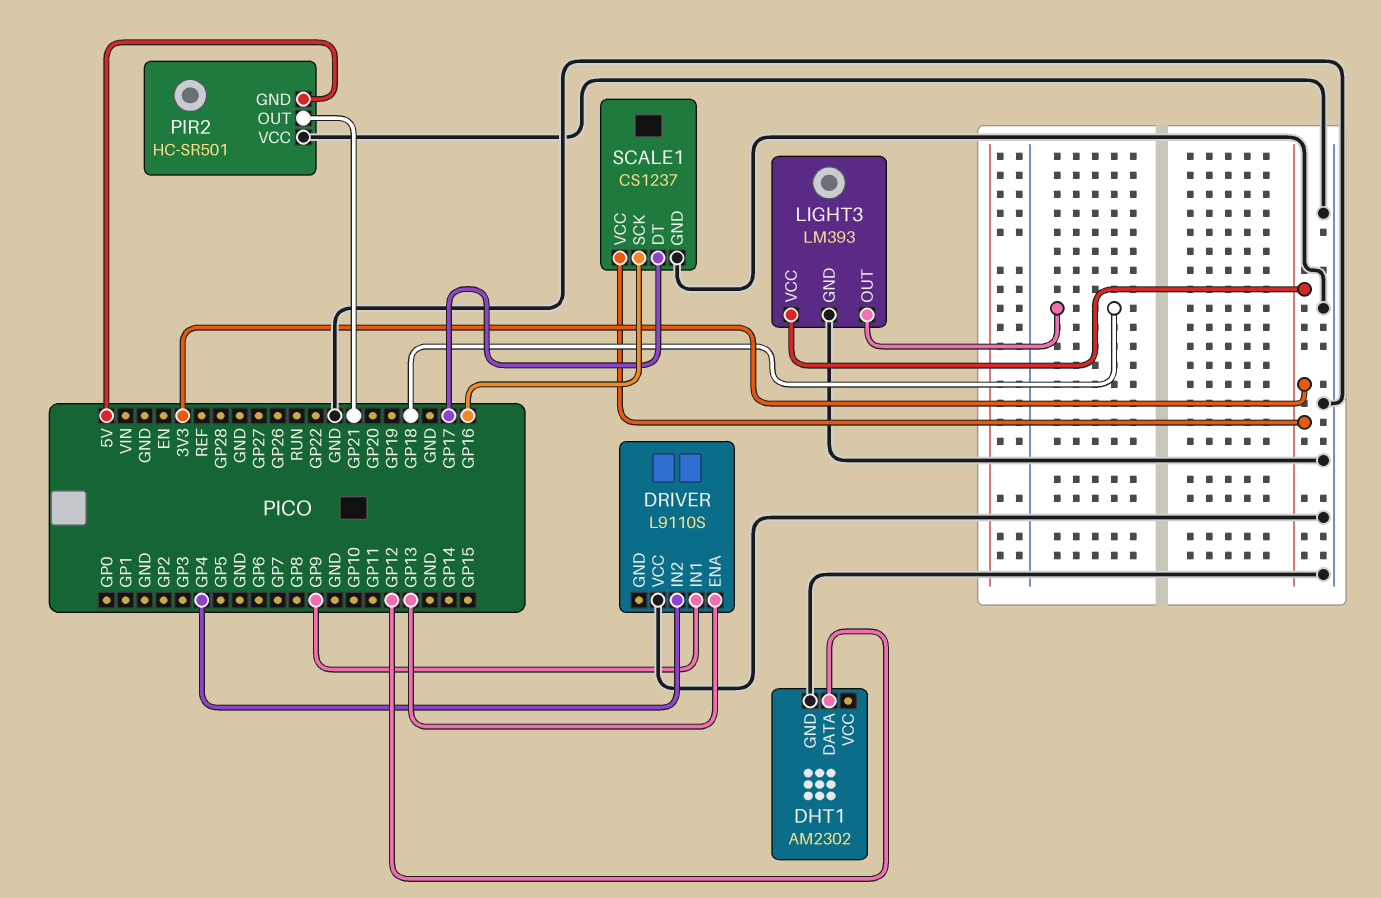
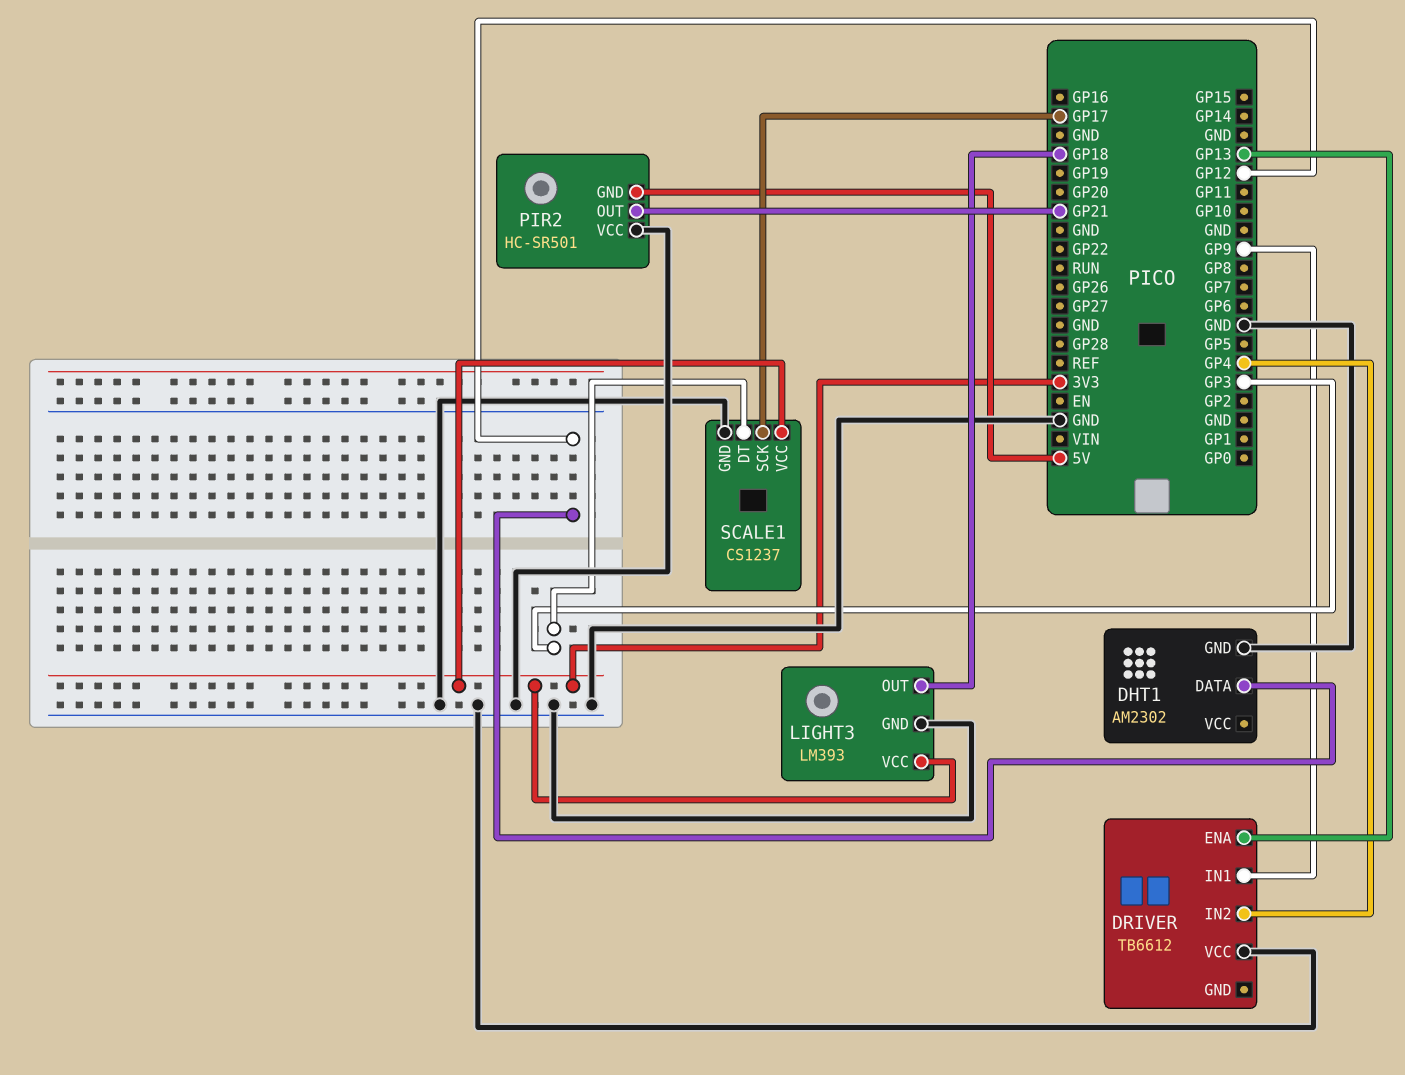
DRIVER: L9110S -> TB6612
SCALE1 pin DT: GP17 -> GP3
SCALE1 pin SCK: GP16 -> GP17

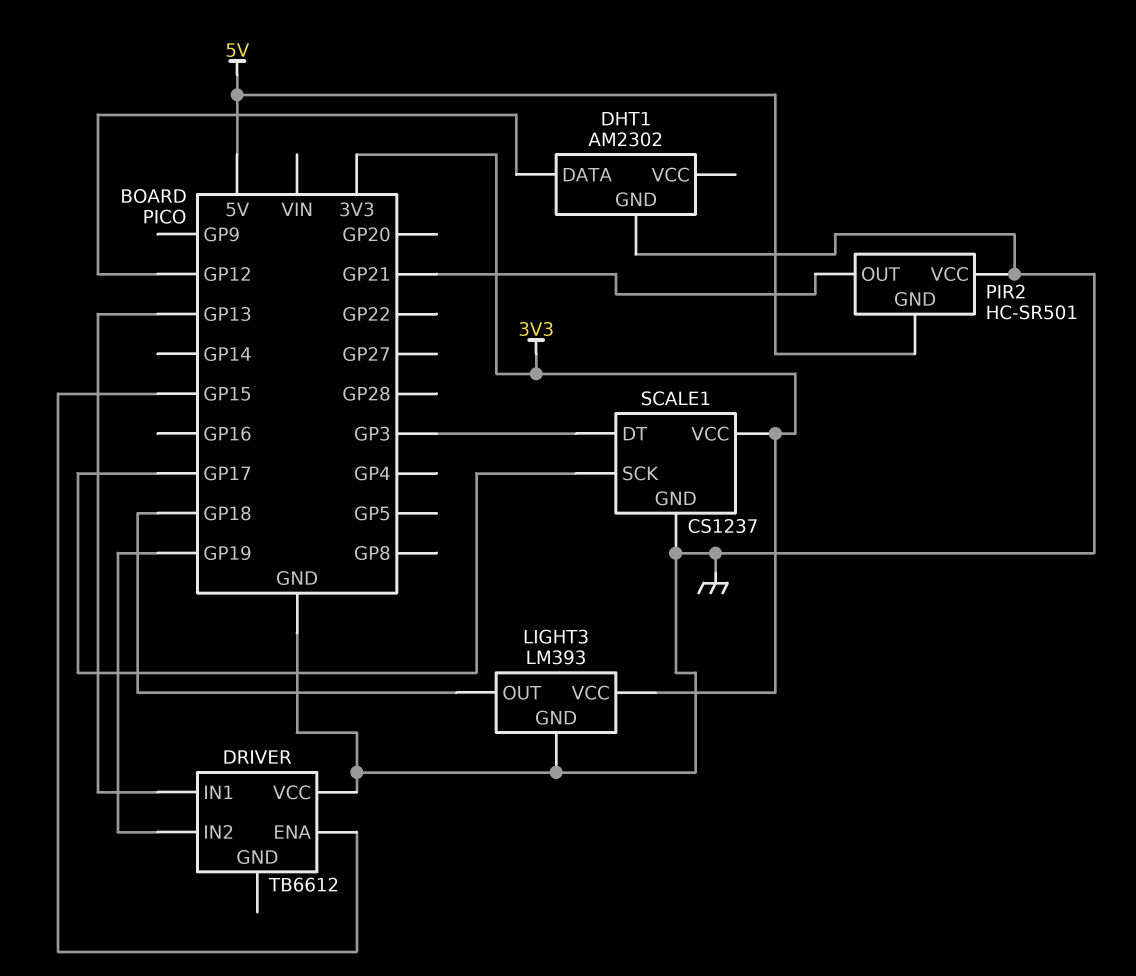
DRIVER pin ENA: GP13 -> GP15
DRIVER pin IN1: GP9 -> GP13
DRIVER pin IN2: GP4 -> GP19

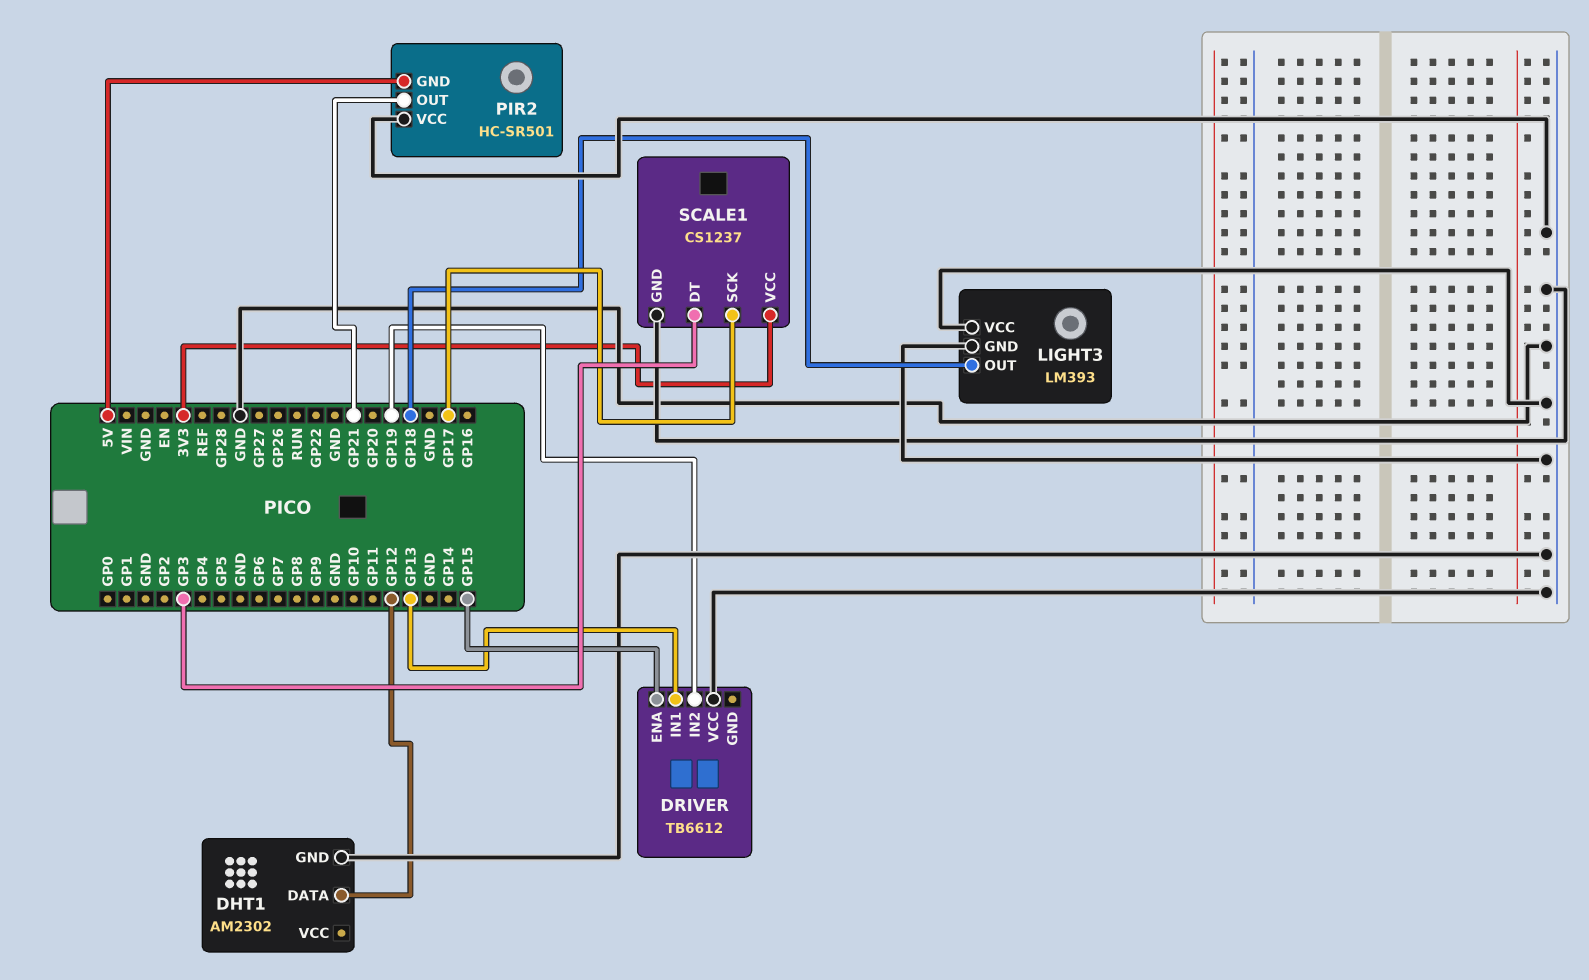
LIGHT3 pin VCC: 3V3 -> GND

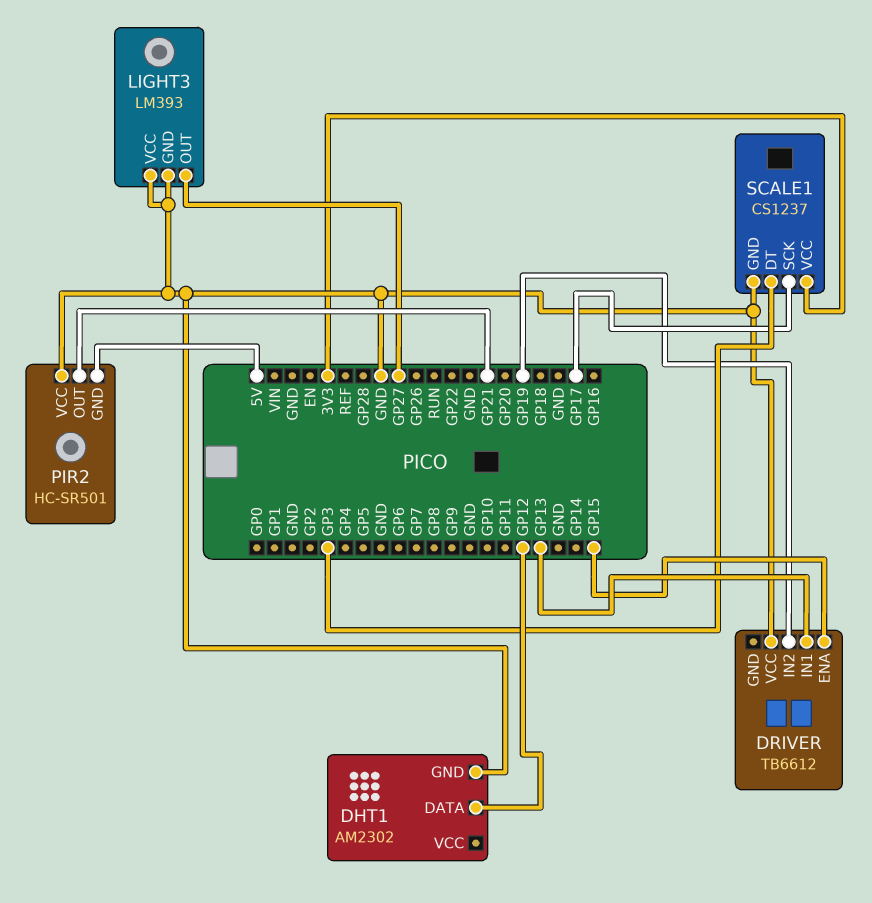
LIGHT3 pin OUT: GP18 -> GP27

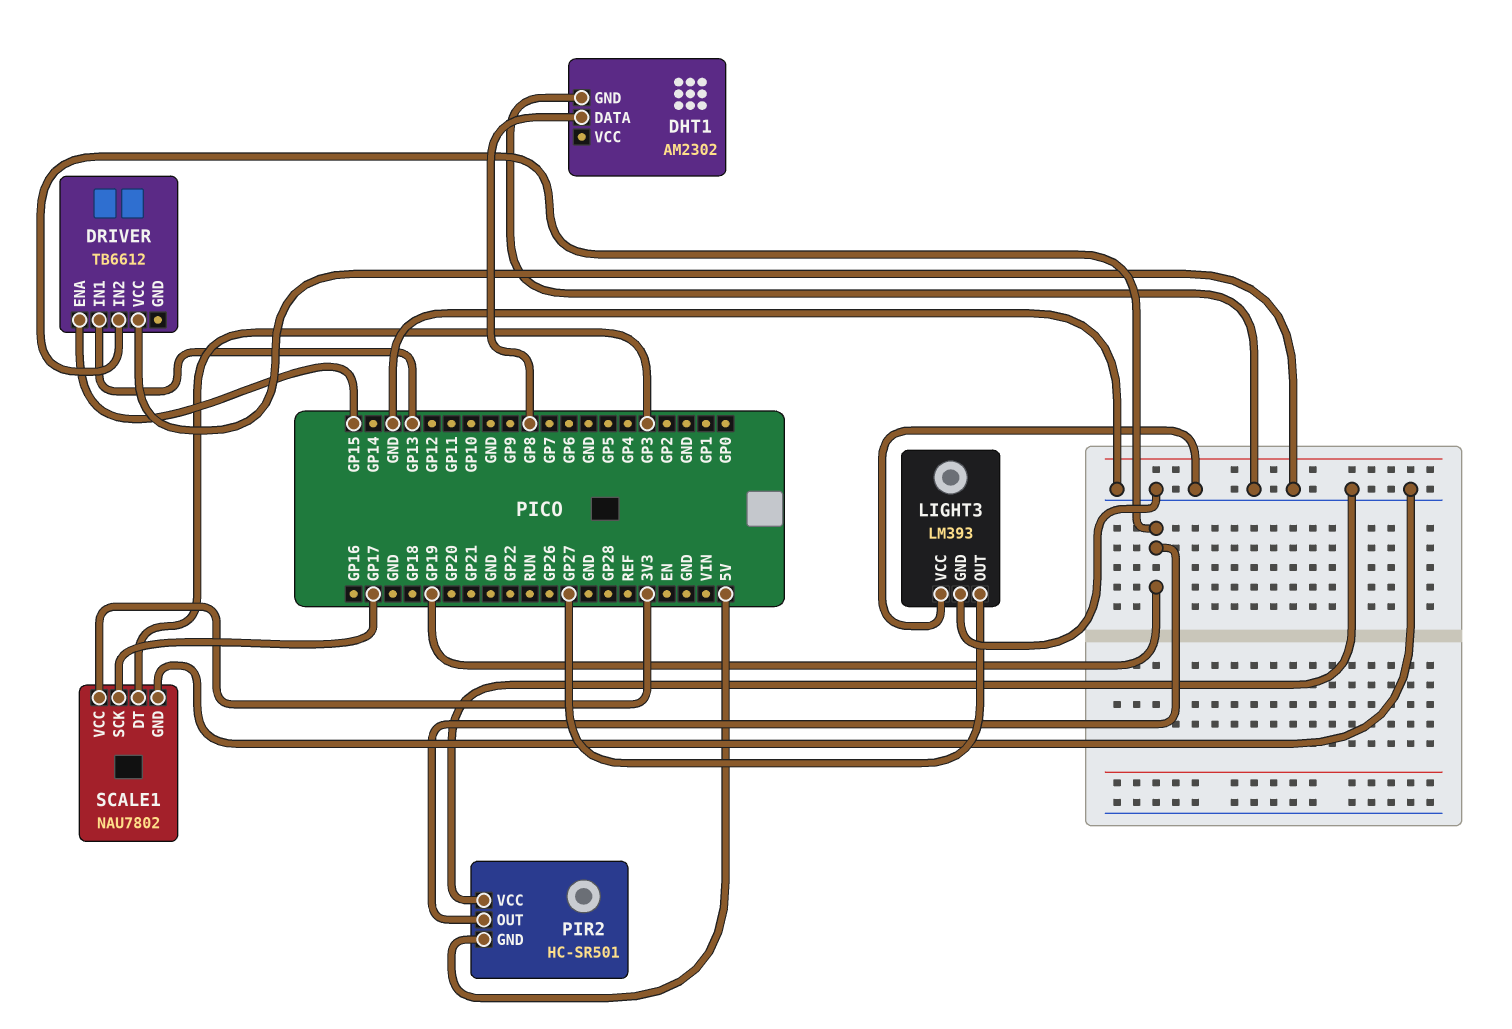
DHT1 pin DATA: GP12 -> GP8
PIR2 pin OUT: GP21 -> GP19
SCALE1: CS1237 -> NAU7802

